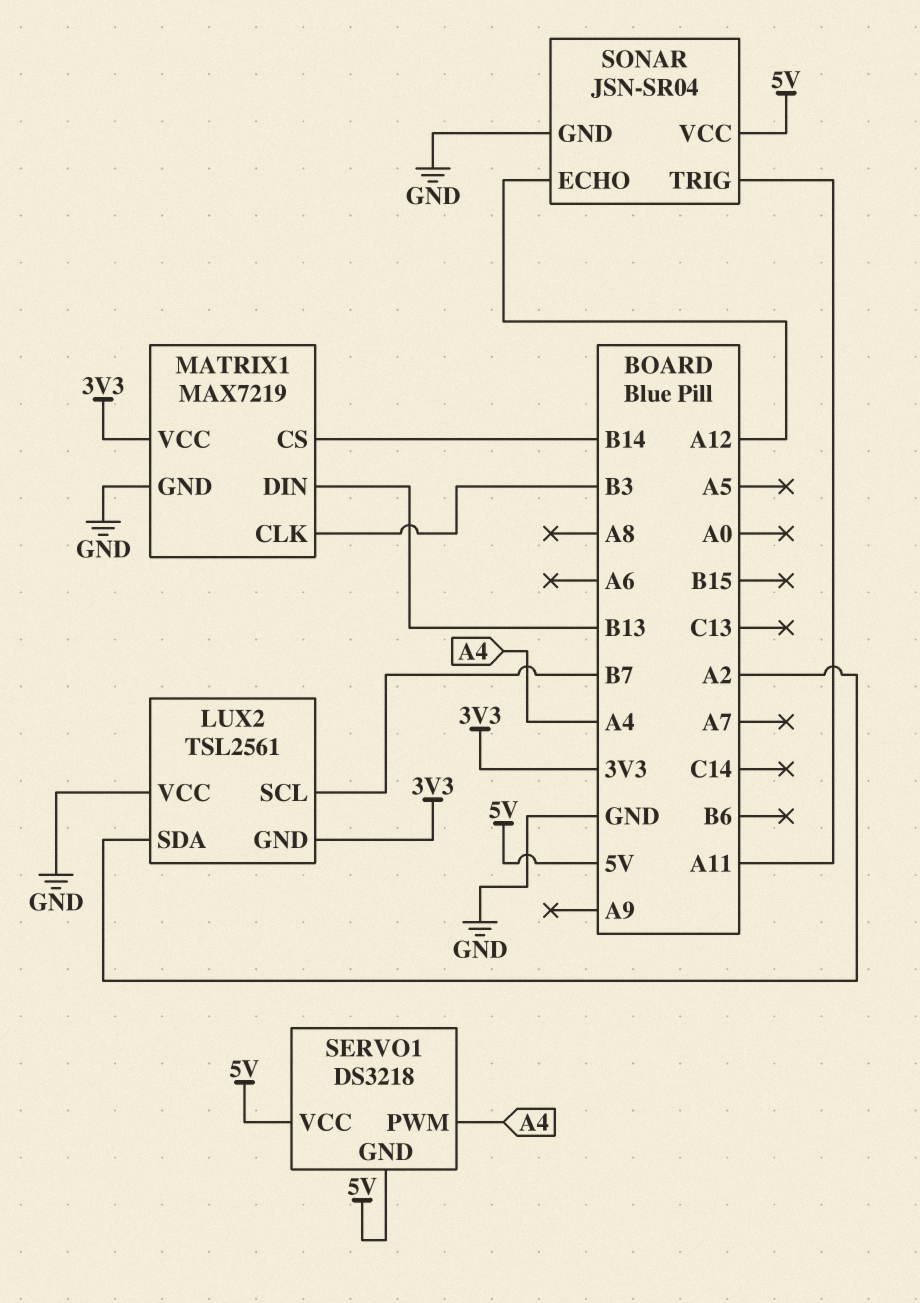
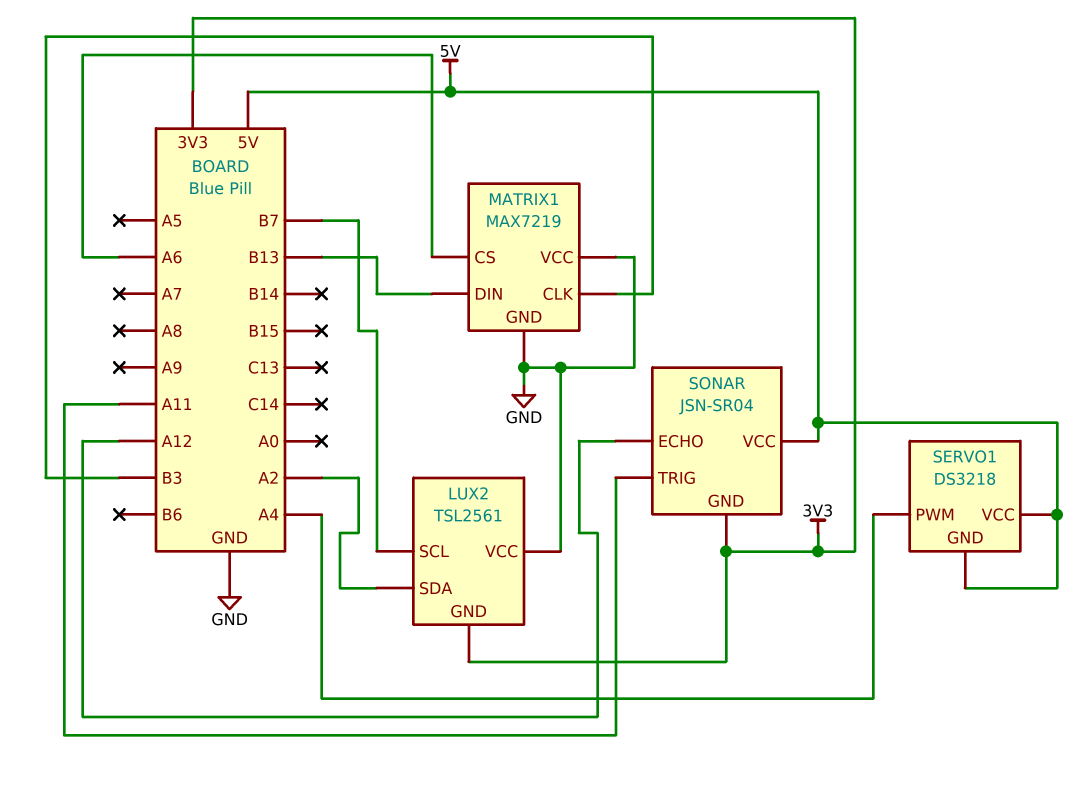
MATRIX1 pin CS: B14 -> A6
MATRIX1 pin VCC: 3V3 -> GND
SONAR pin GND: GND -> 3V3

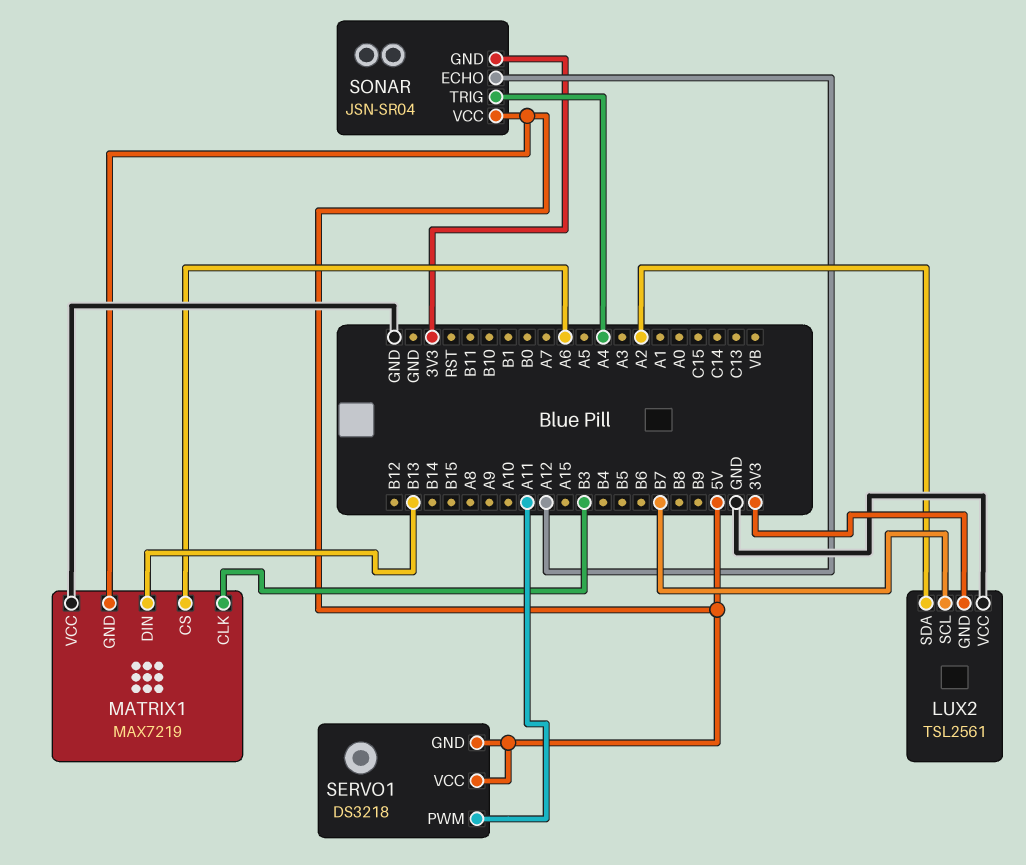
MATRIX1 pin GND: GND -> 5V
SERVO1 pin PWM: A4 -> A11
SONAR pin TRIG: A11 -> A4

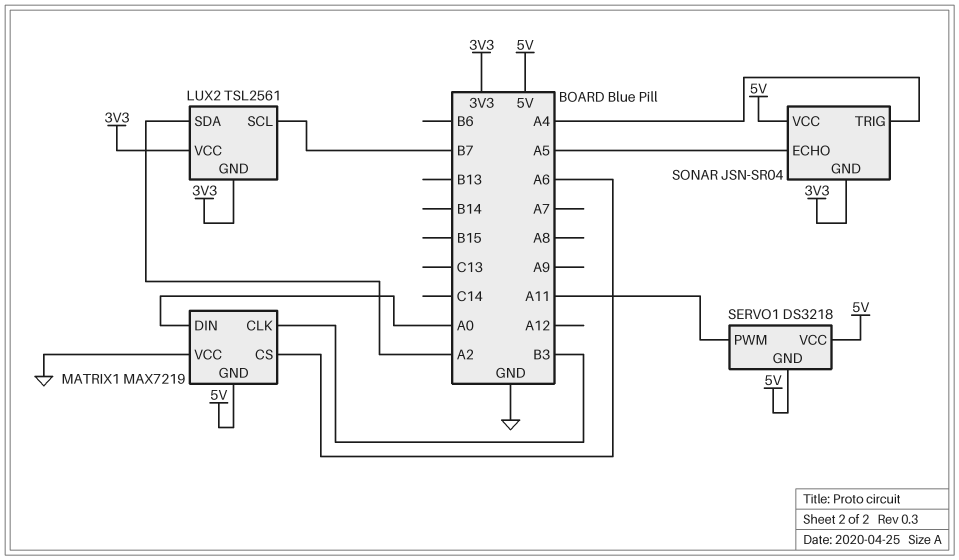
LUX2 pin VCC: GND -> 3V3
MATRIX1 pin DIN: B13 -> A0
SONAR pin ECHO: A12 -> A5

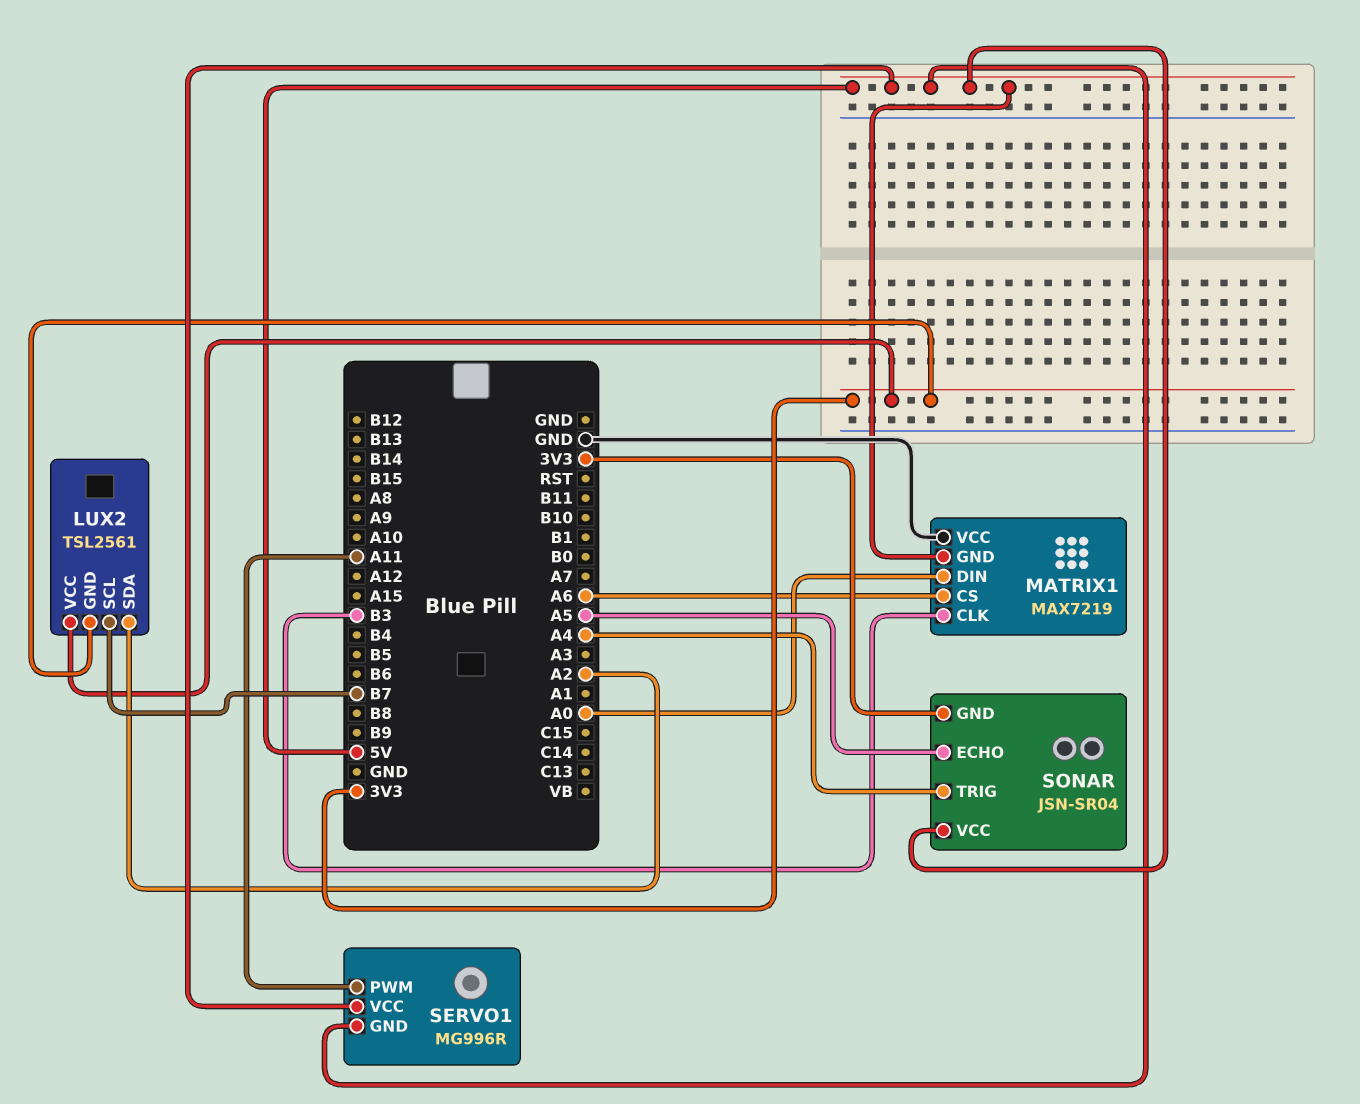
SERVO1: DS3218 -> MG996R

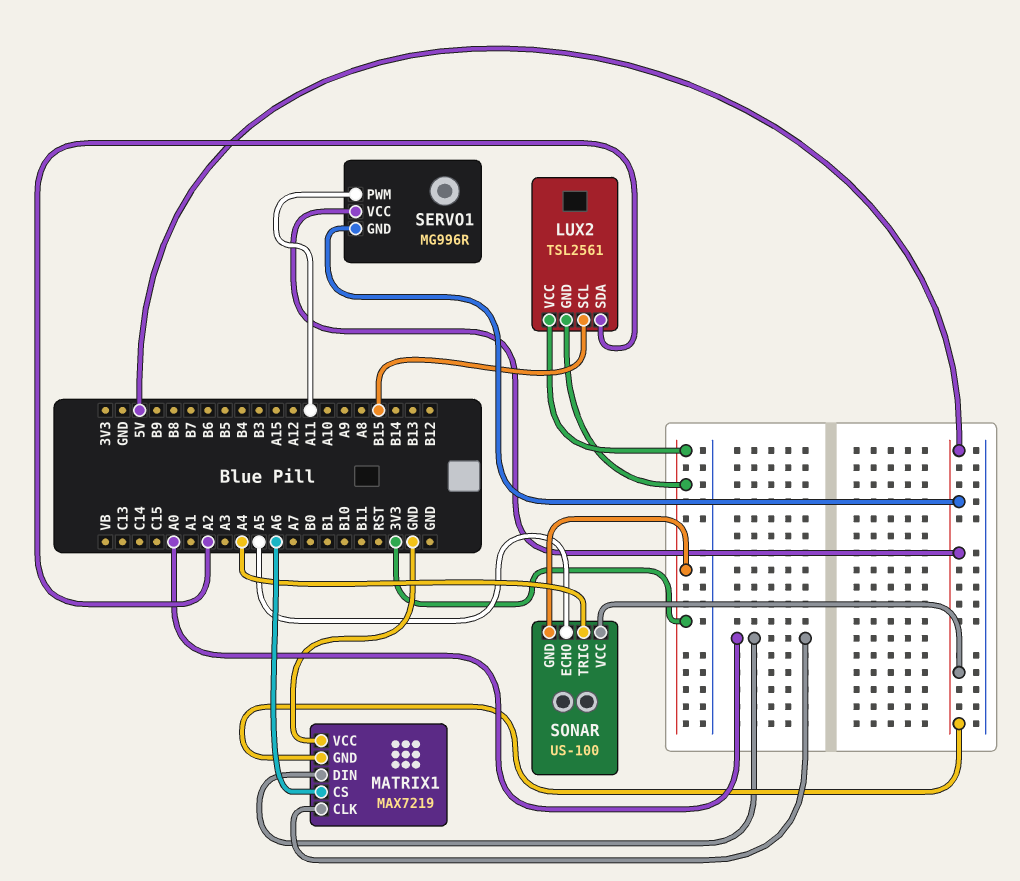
LUX2 pin SCL: B7 -> B15
MATRIX1 pin CLK: B3 -> A0
SONAR: JSN-SR04 -> US-100

